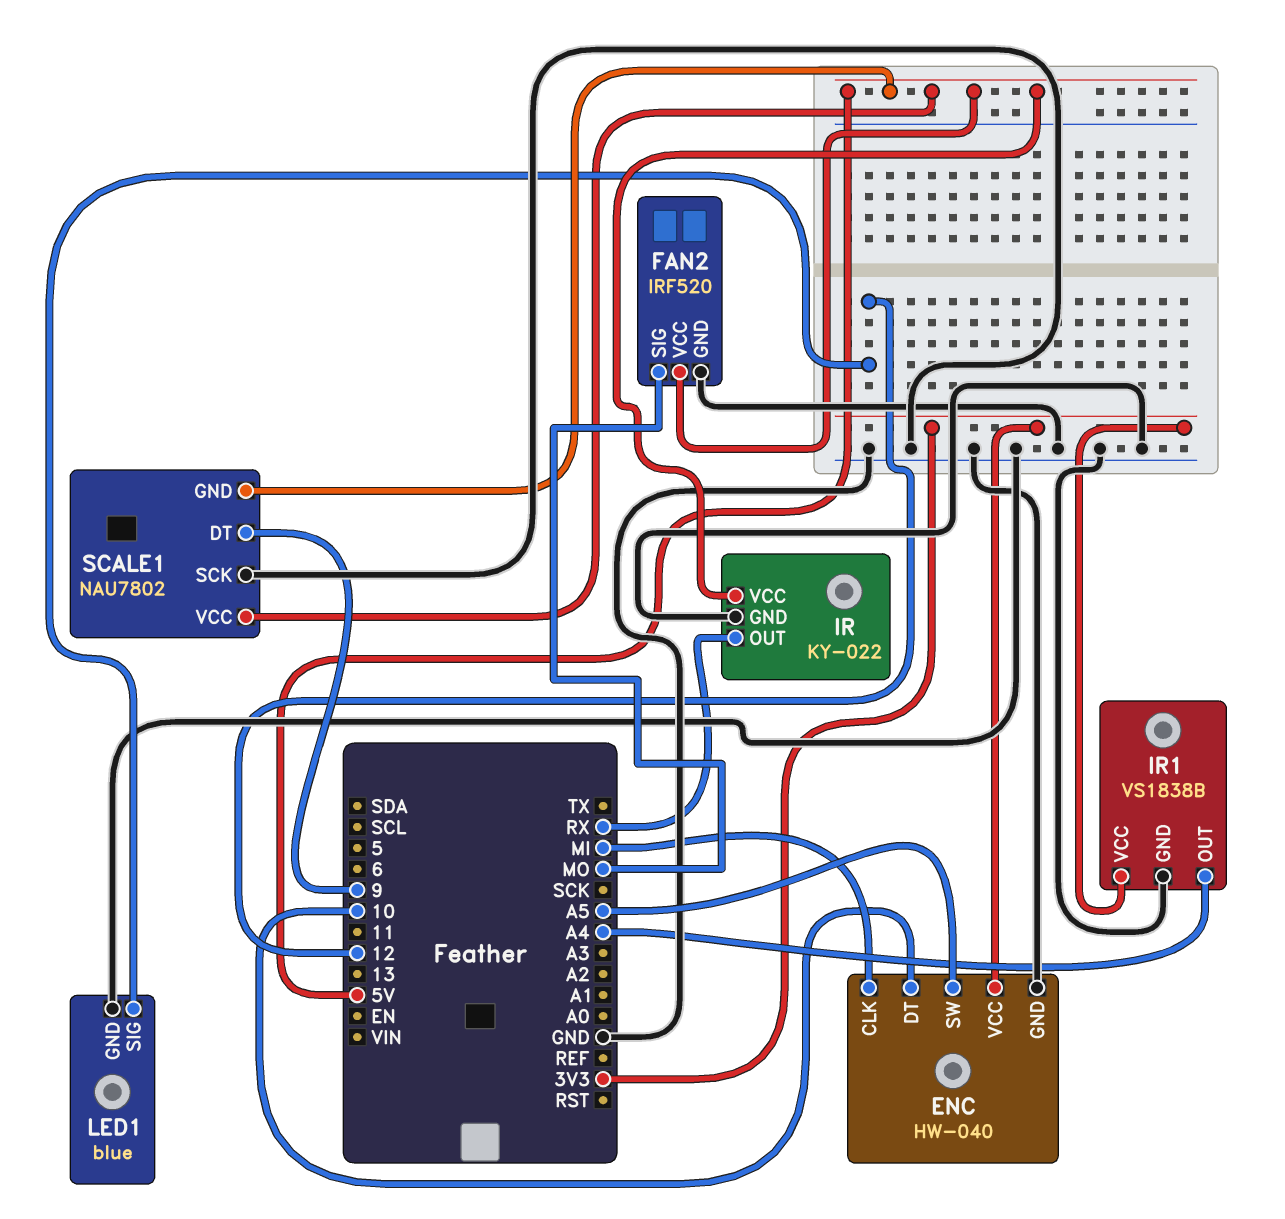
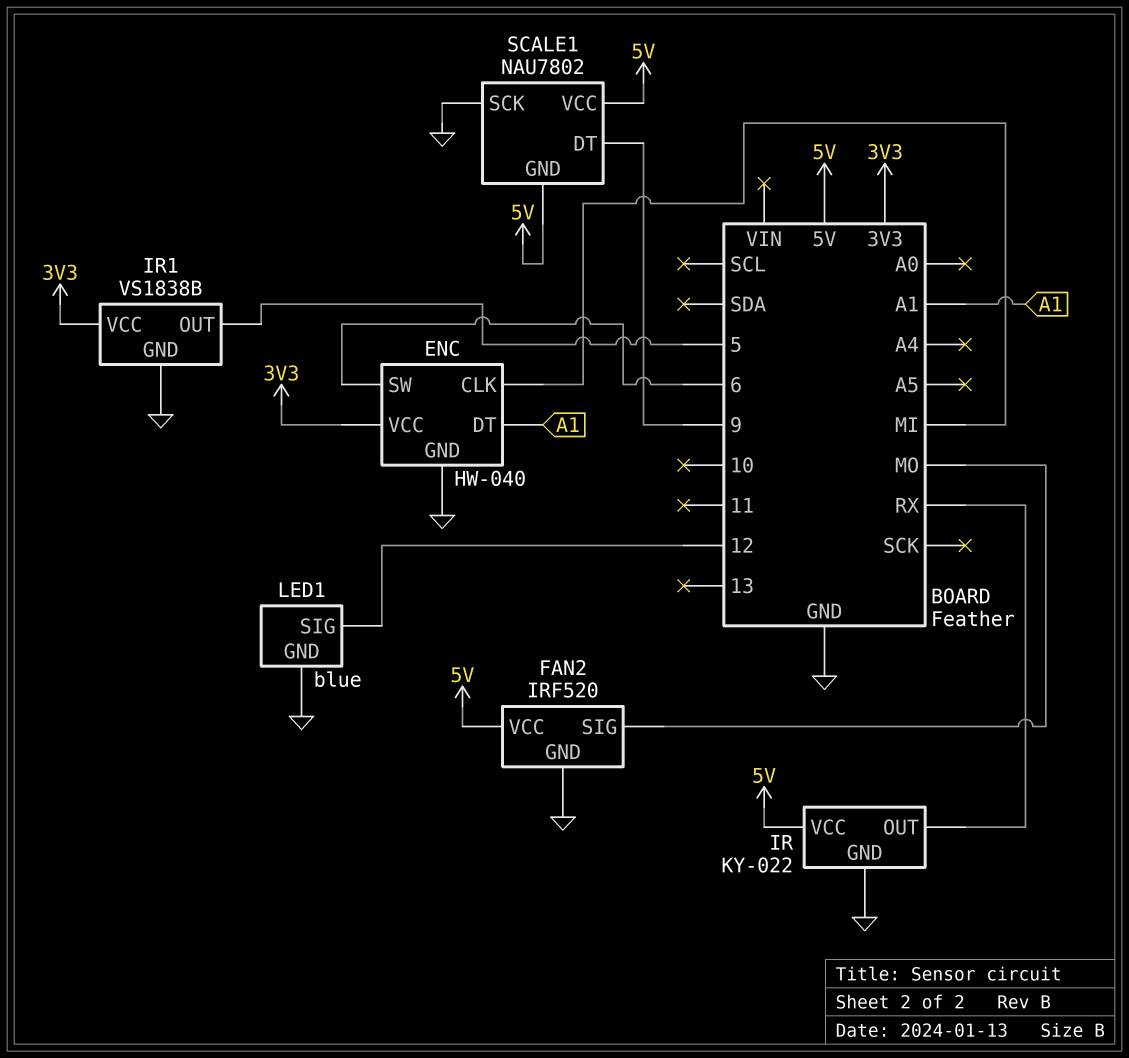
ENC pin DT: 10 -> A1
ENC pin SW: A5 -> 6
IR1 pin OUT: A4 -> 5

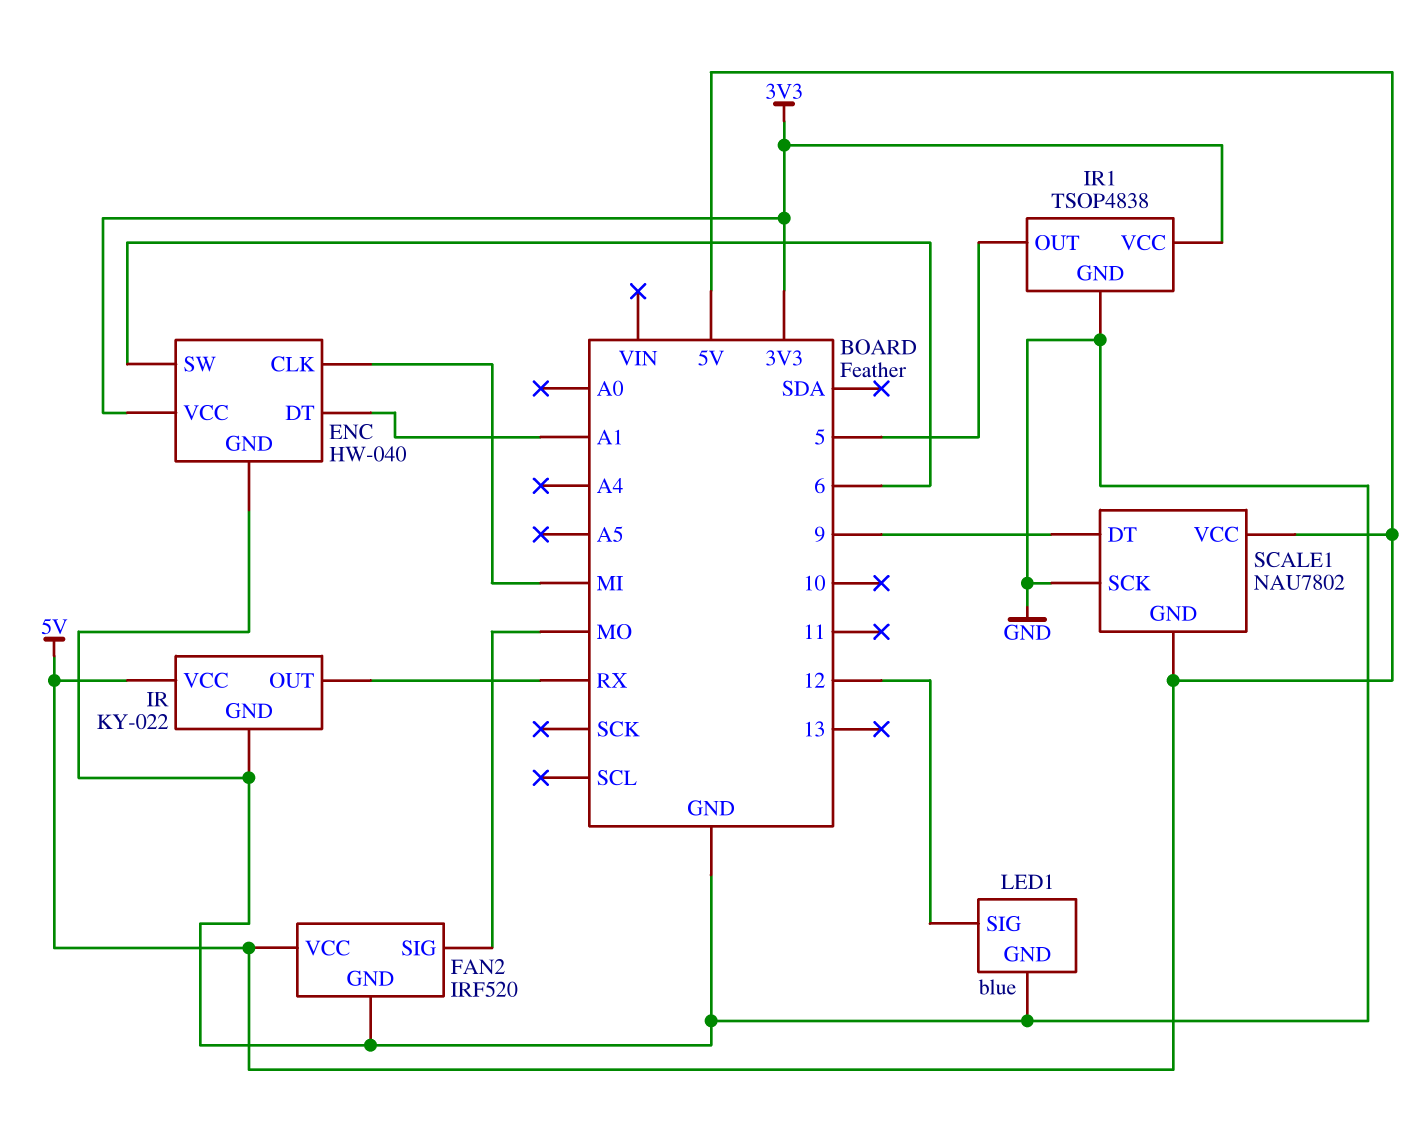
IR1: VS1838B -> TSOP4838

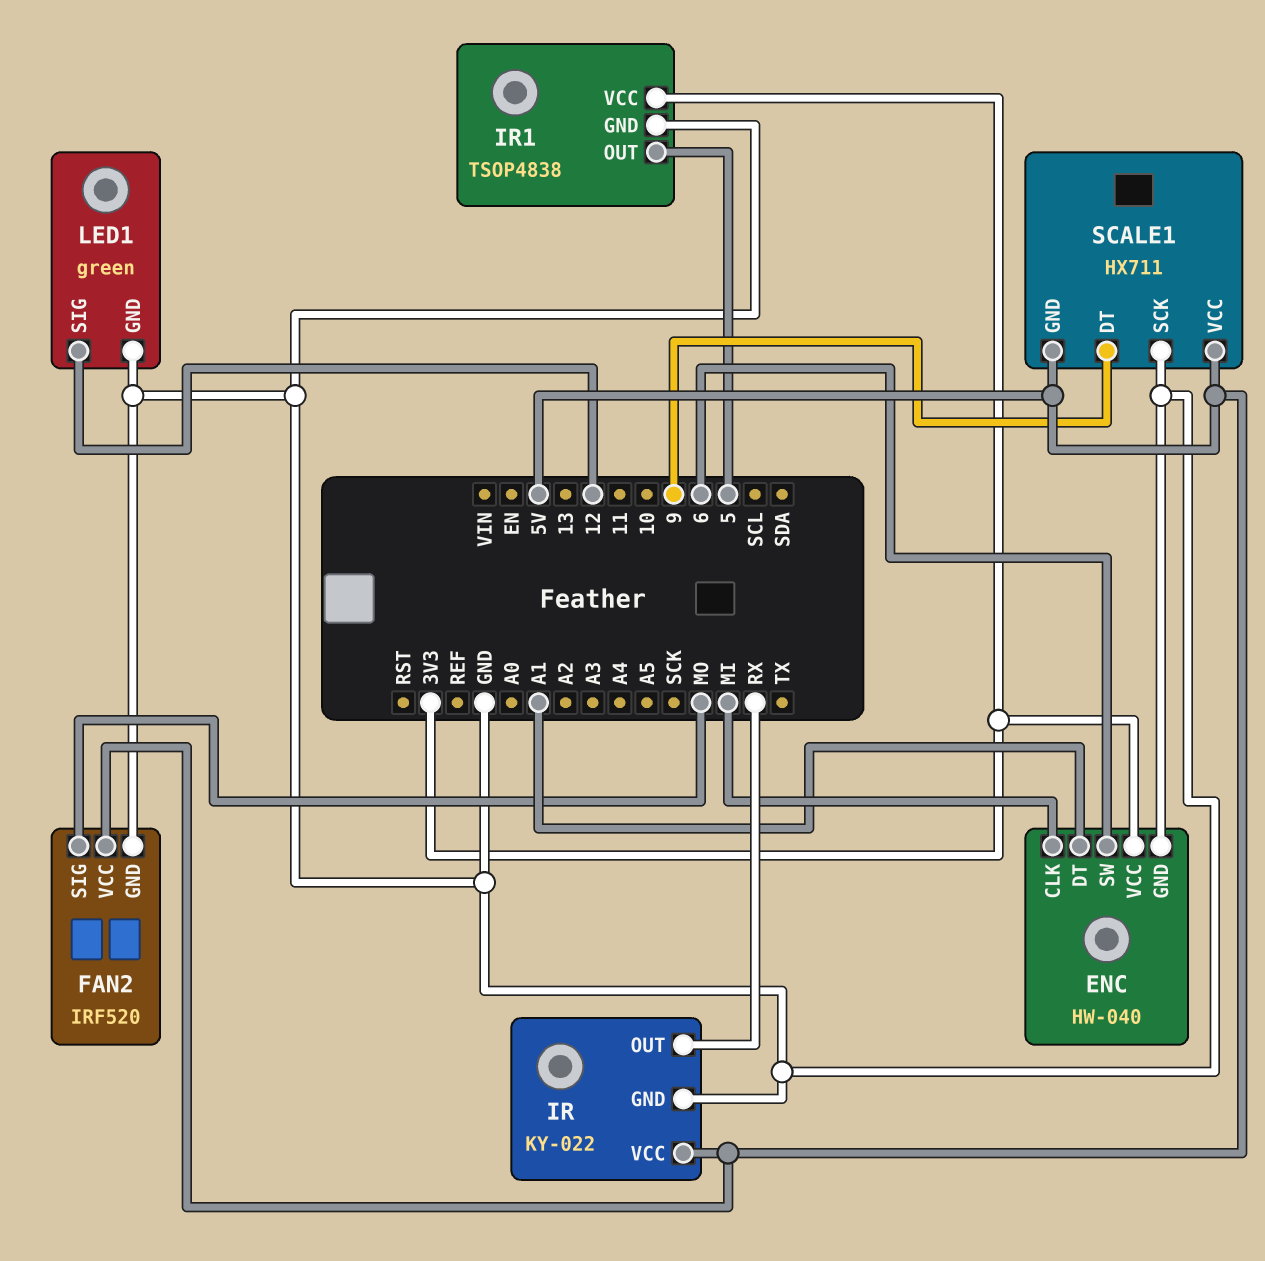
LED1: blue -> green
SCALE1: NAU7802 -> HX711

